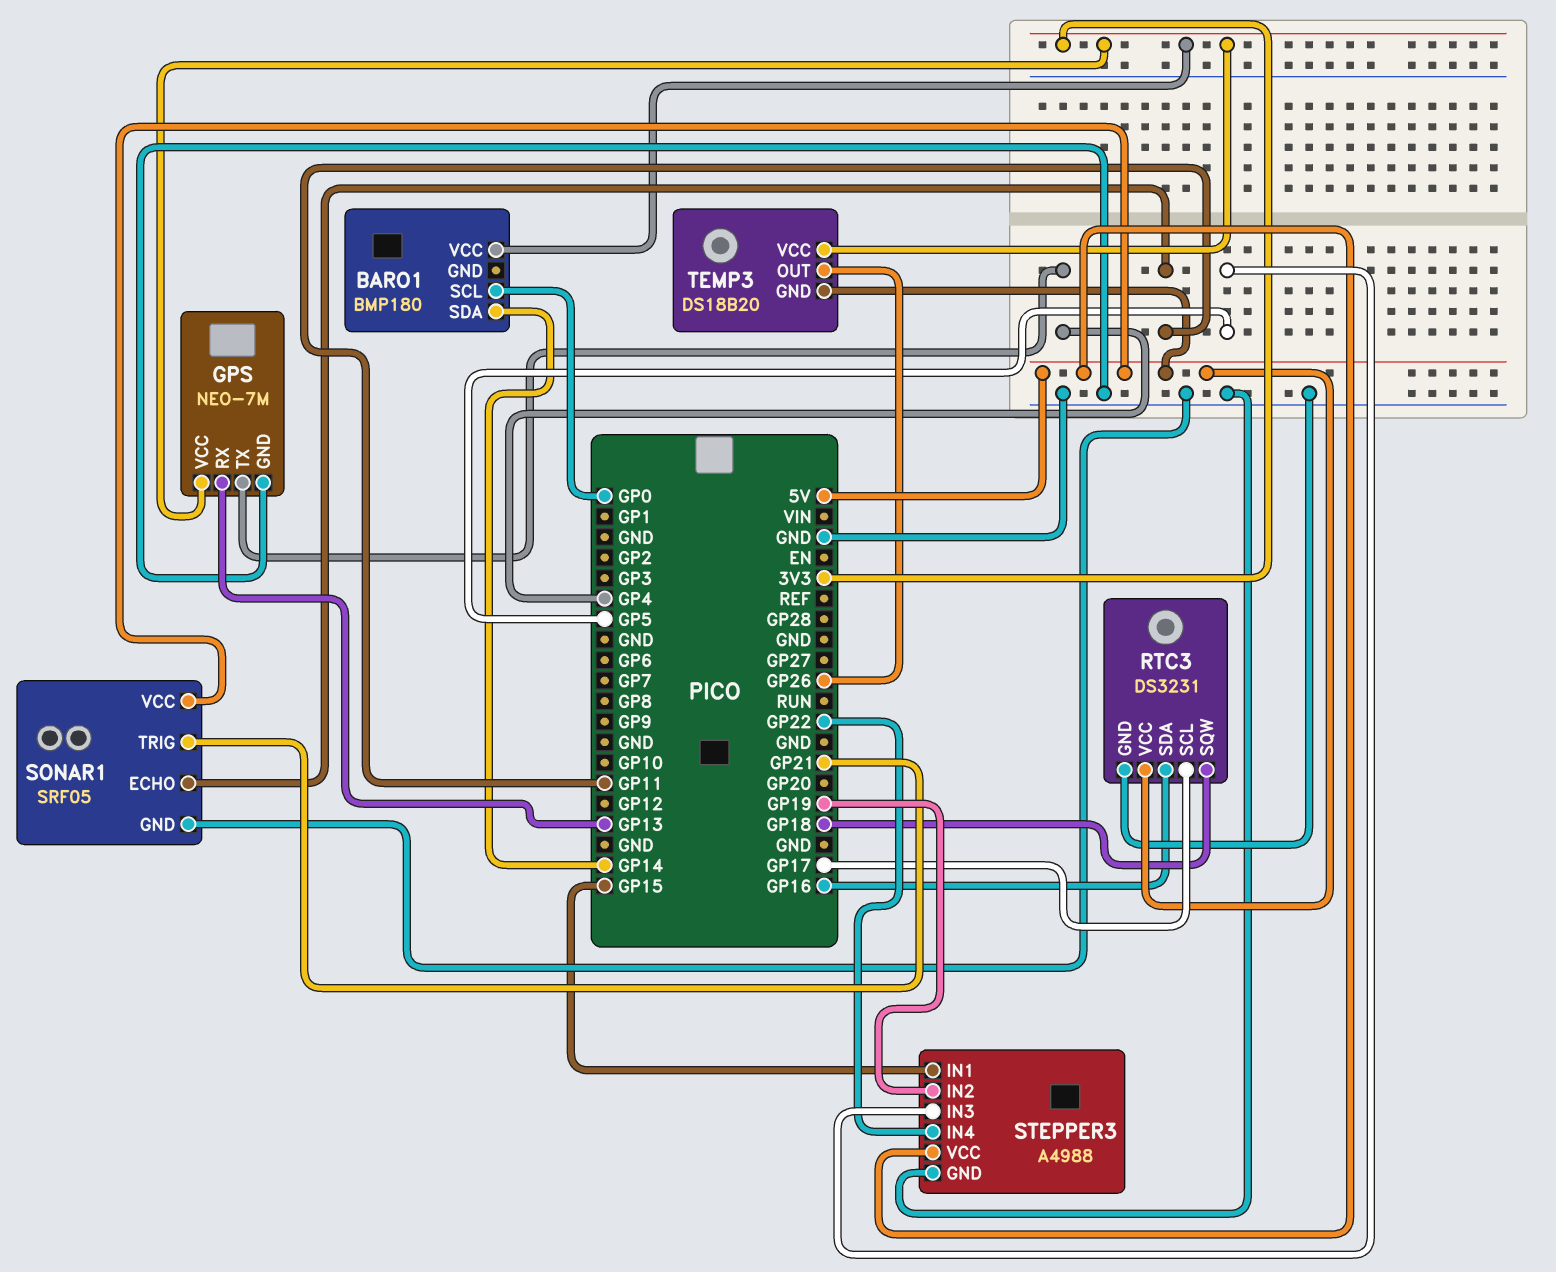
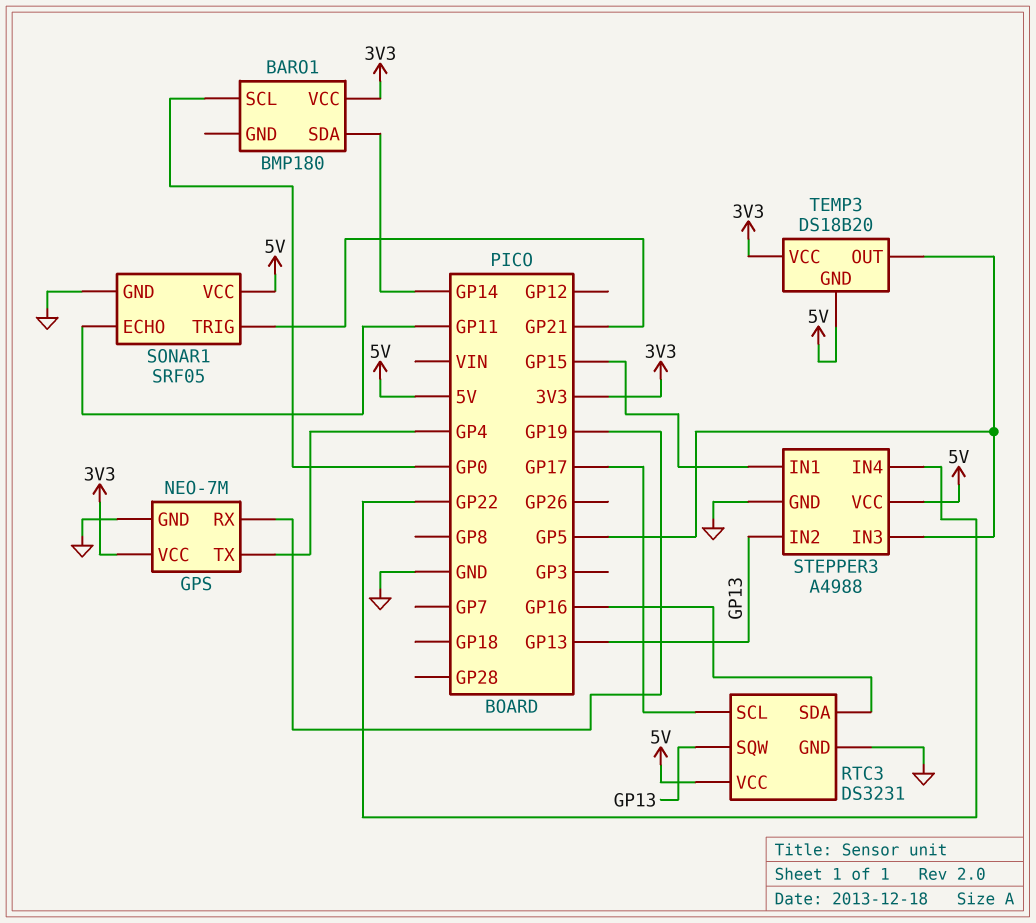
GPS pin RX: GP13 -> GP19
RTC3 pin SQW: GP18 -> GP13
STEPPER3 pin IN2: GP19 -> GP13
TEMP3 pin OUT: GP26 -> GP5

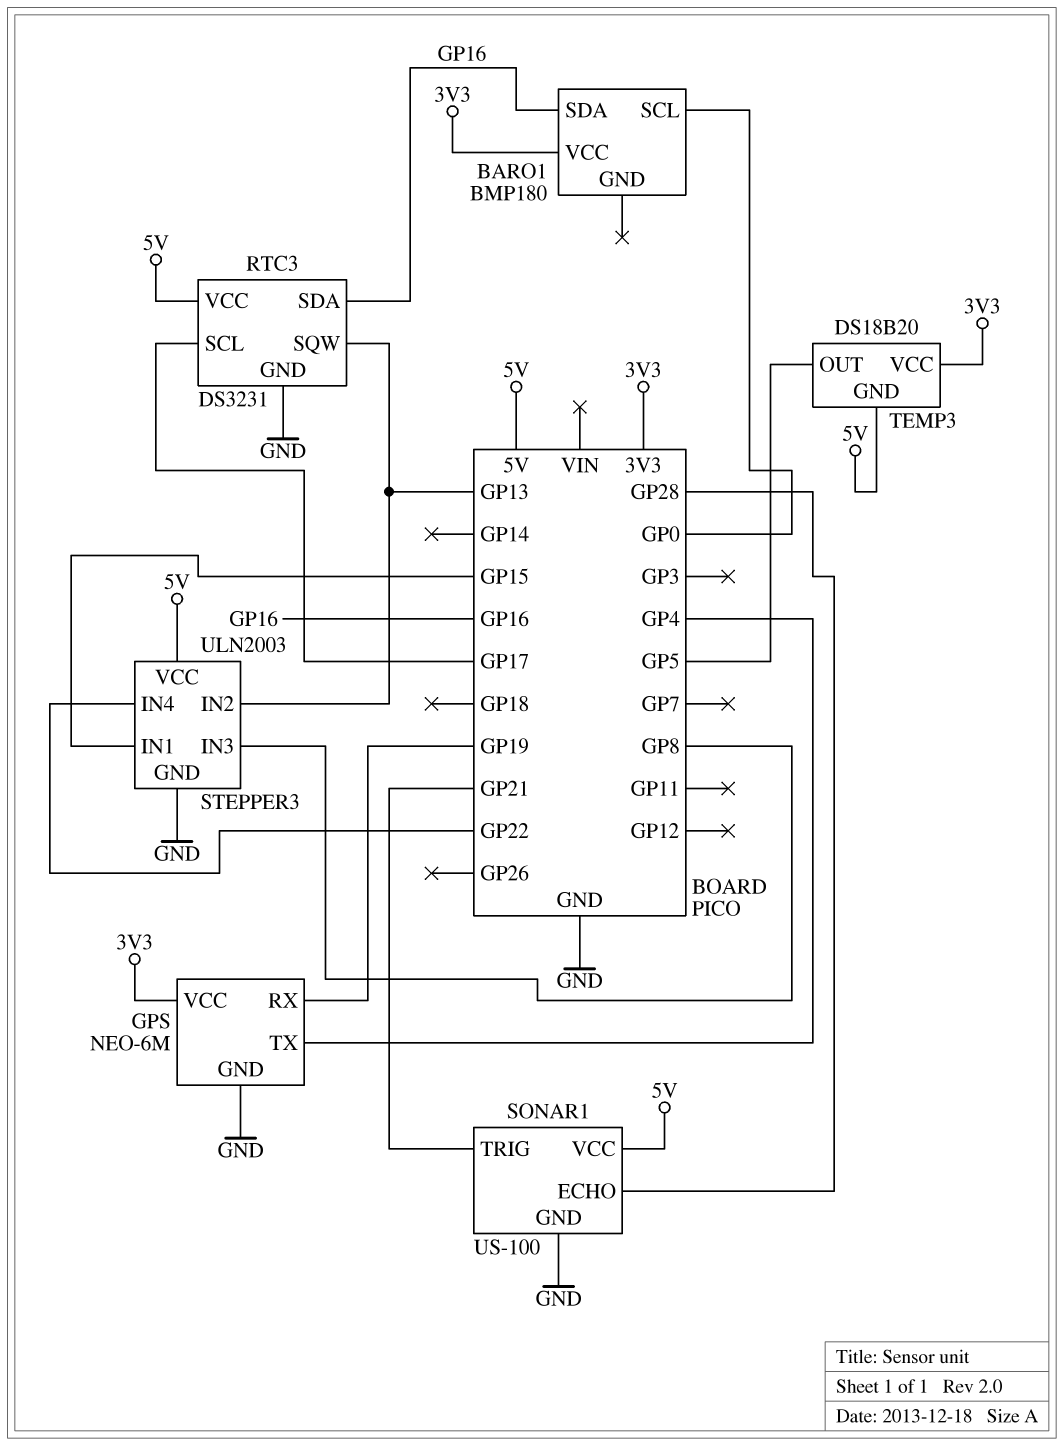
BARO1 pin SDA: GP14 -> GP16
GPS: NEO-7M -> NEO-6M
SONAR1: SRF05 -> US-100
SONAR1 pin ECHO: GP11 -> GP28
STEPPER3: A4988 -> ULN2003
STEPPER3 pin IN3: GP5 -> GP8

